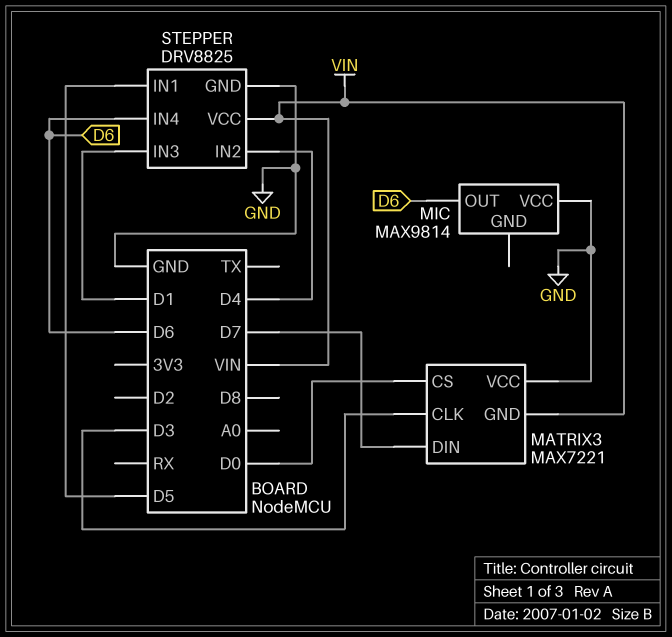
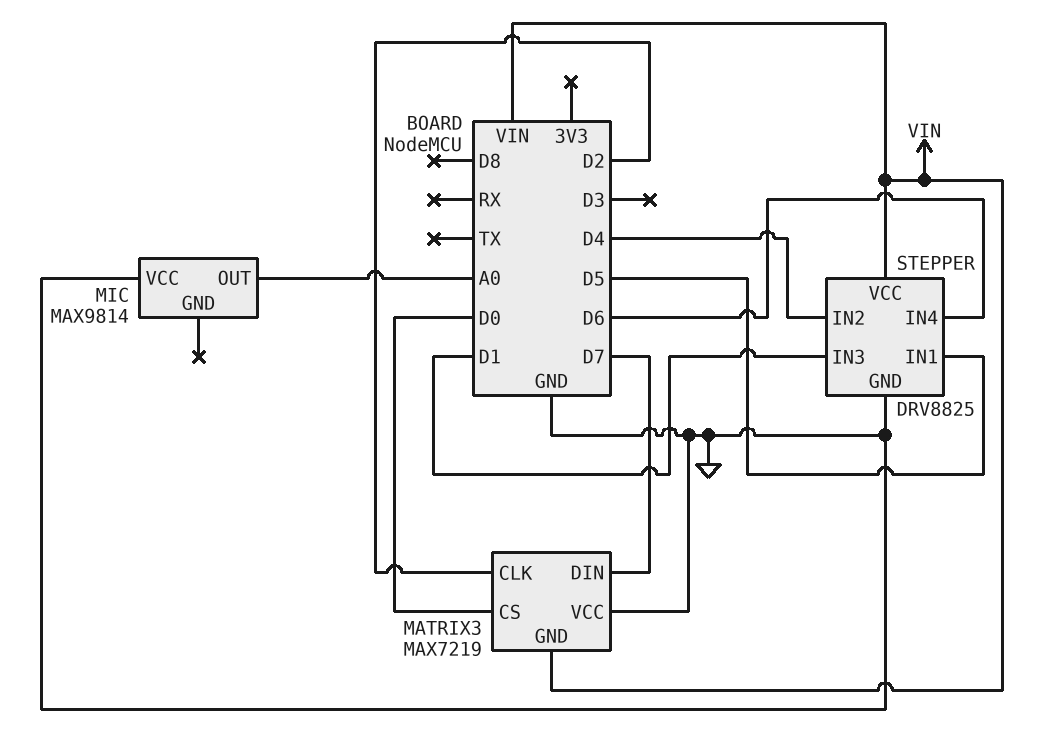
MATRIX3: MAX7221 -> MAX7219
MATRIX3 pin CLK: D3 -> D2
MIC pin OUT: D6 -> A0

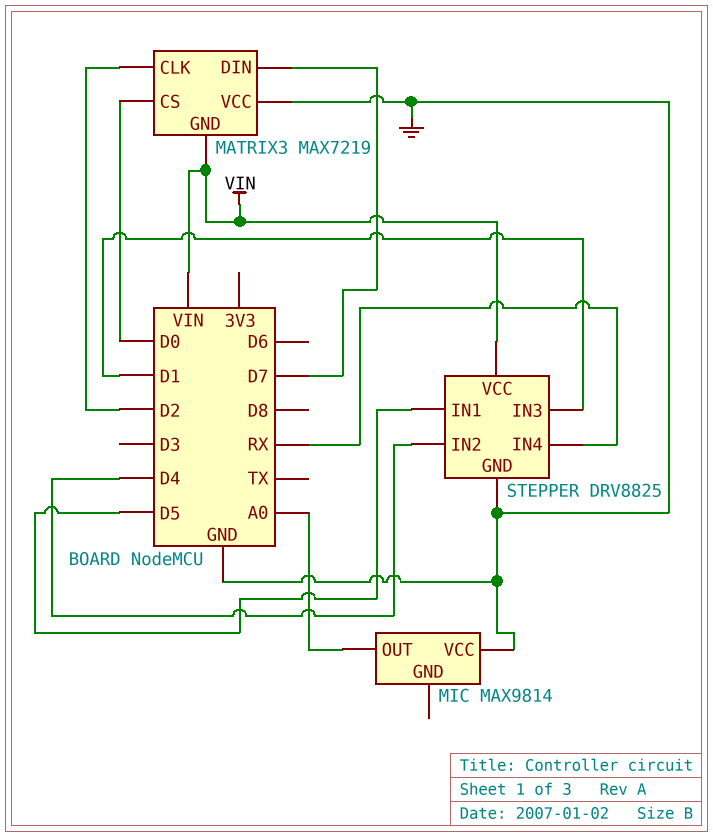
STEPPER pin IN4: D6 -> RX

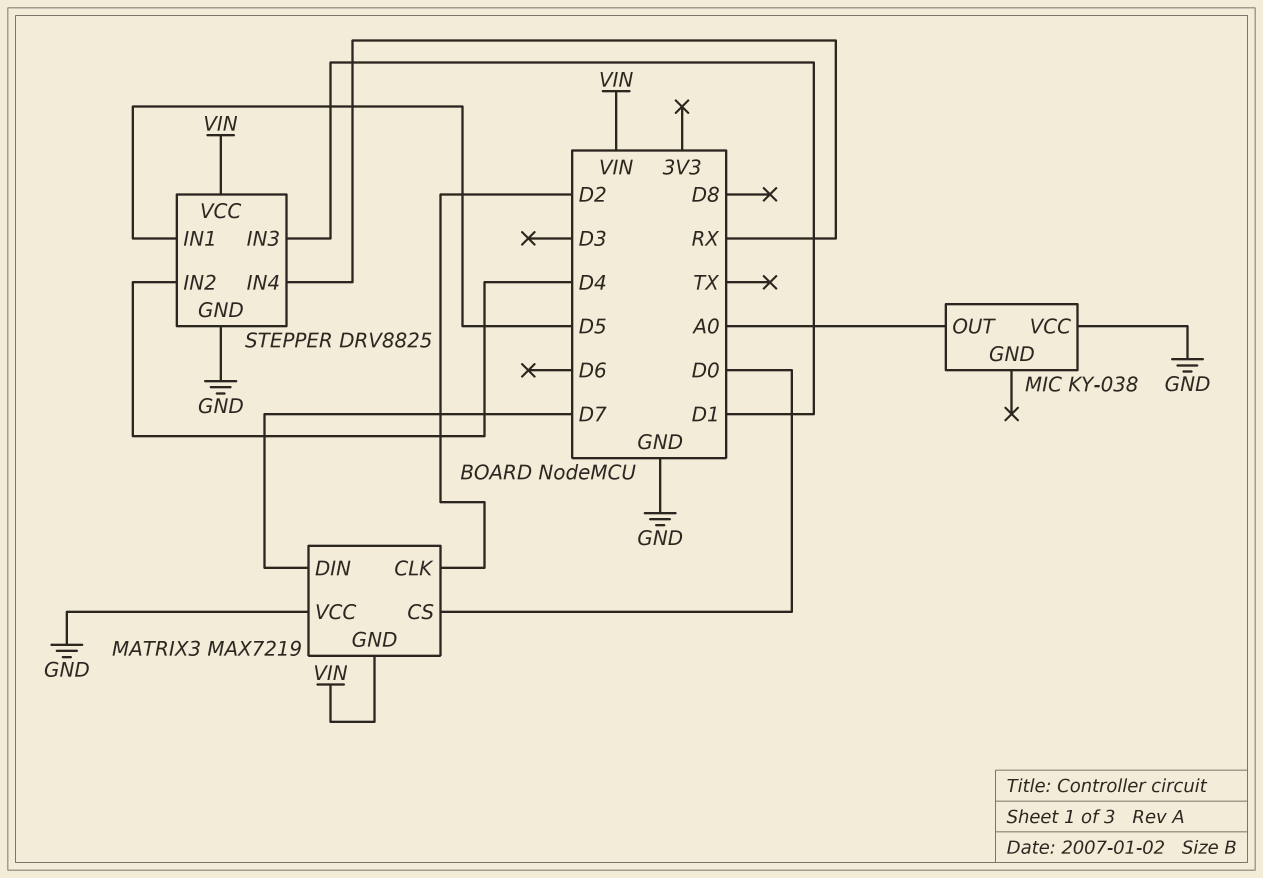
MIC: MAX9814 -> KY-038

